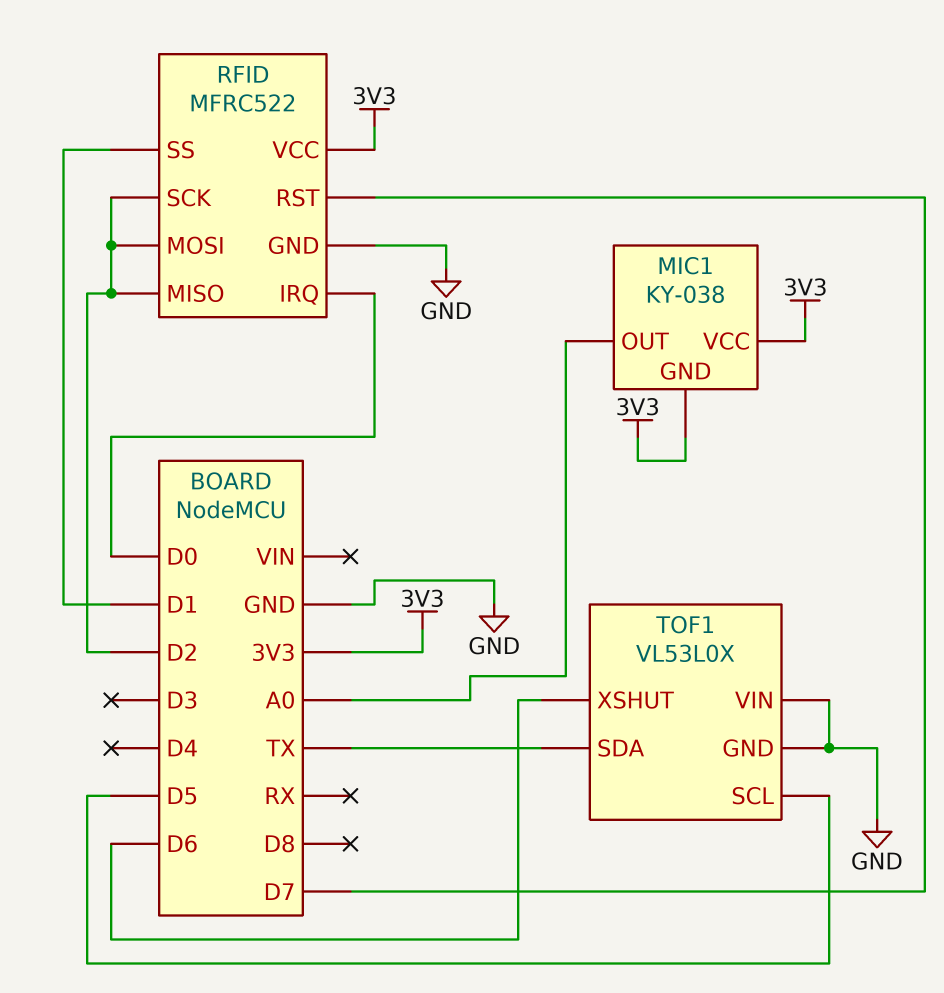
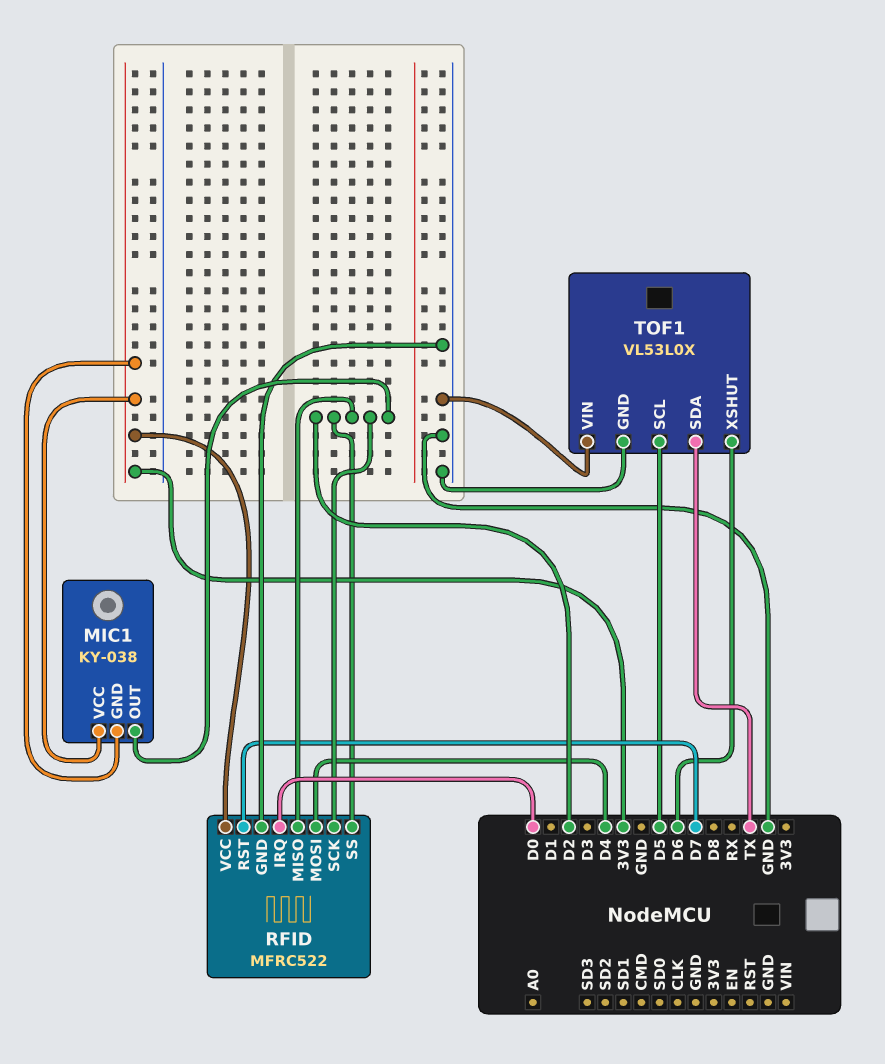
MIC1 pin OUT: A0 -> D2
RFID pin MOSI: D2 -> D4
RFID pin SS: D1 -> D2

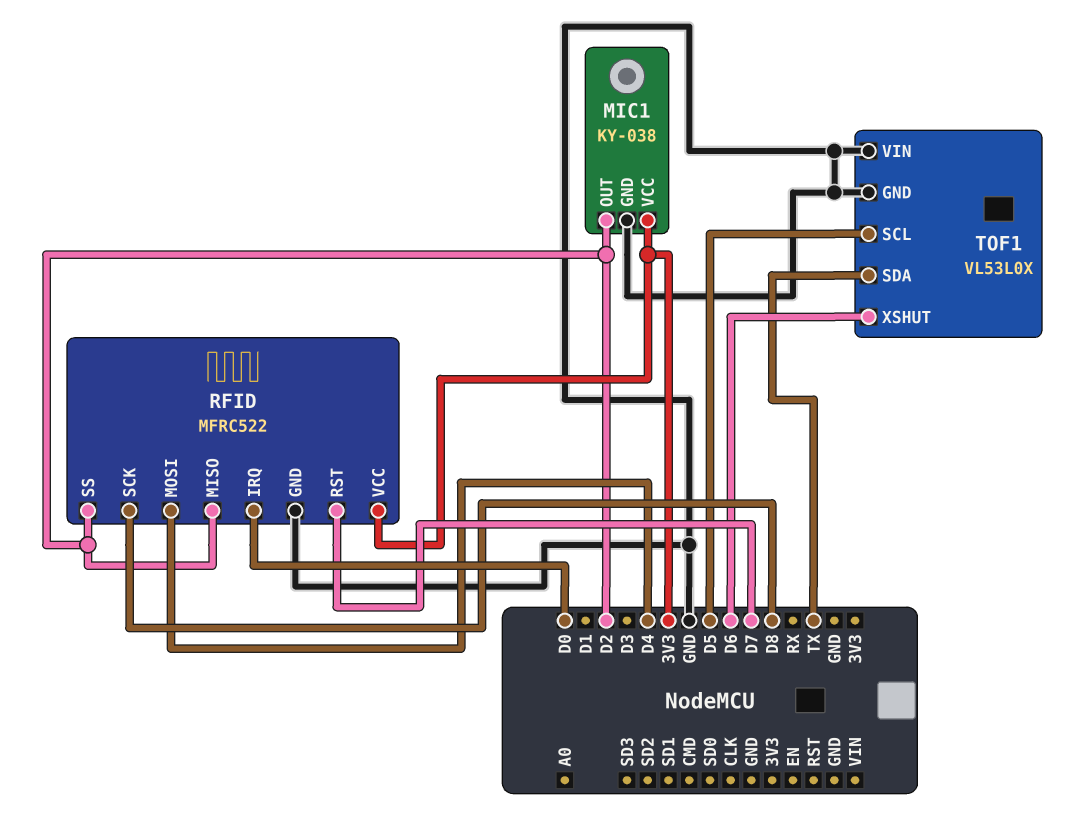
MIC1 pin GND: 3V3 -> GND
RFID pin SCK: D2 -> D8

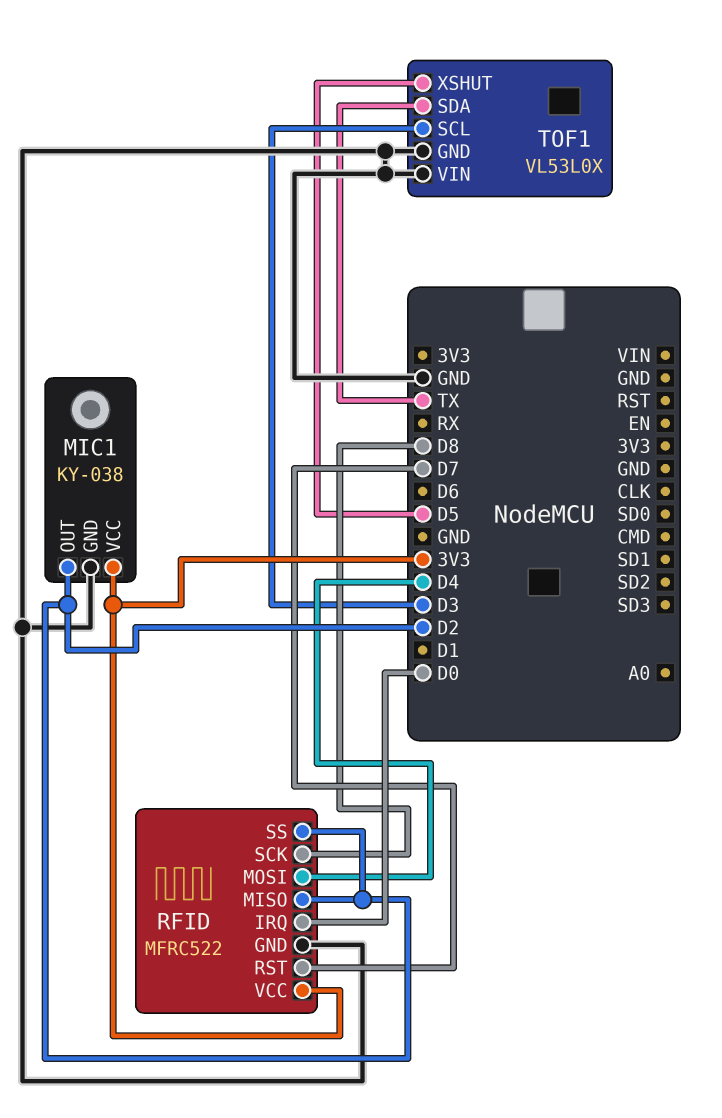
TOF1 pin SCL: D5 -> D3
TOF1 pin XSHUT: D6 -> D5

